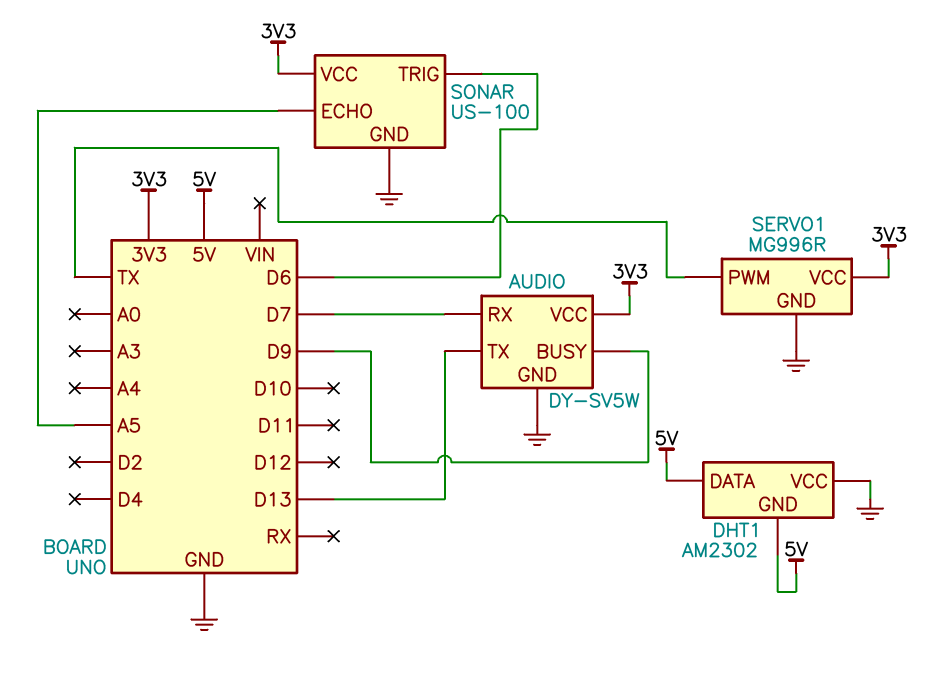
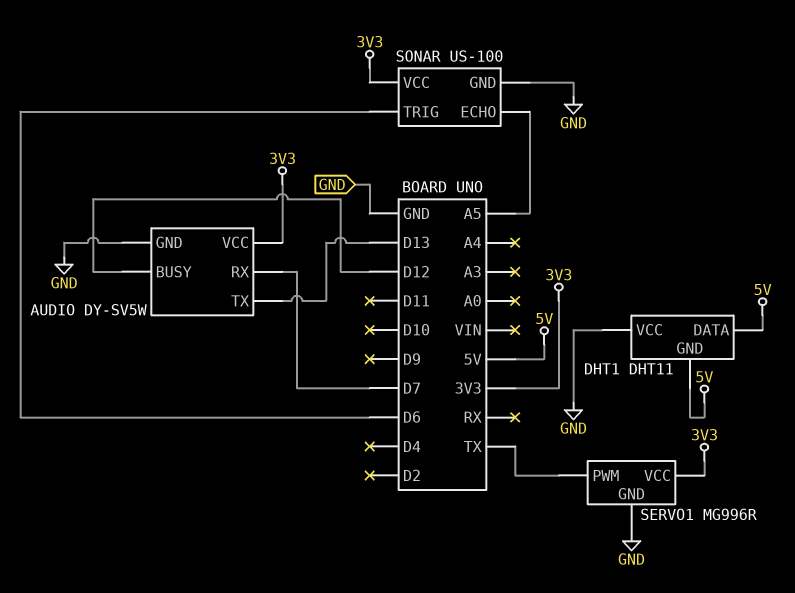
AUDIO pin BUSY: D9 -> D12
DHT1: AM2302 -> DHT11

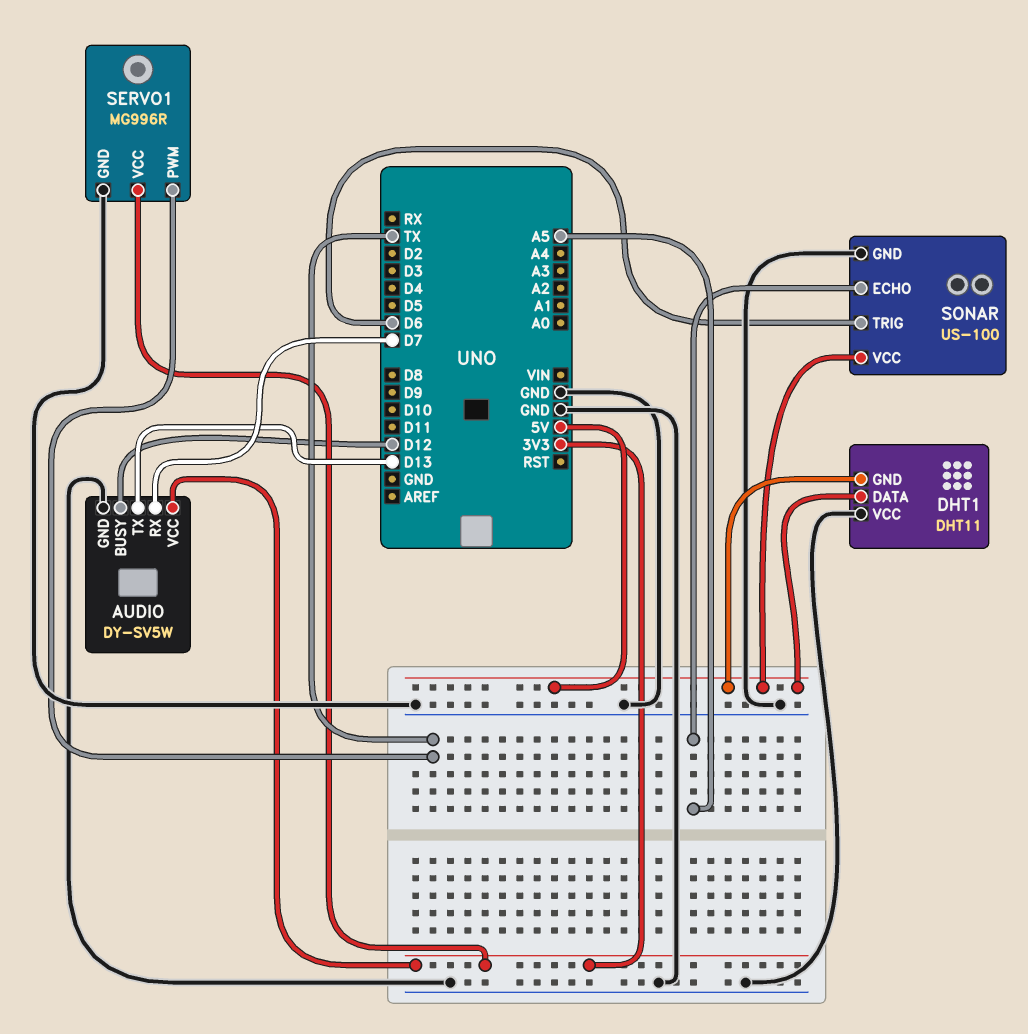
SONAR pin VCC: 3V3 -> 5V

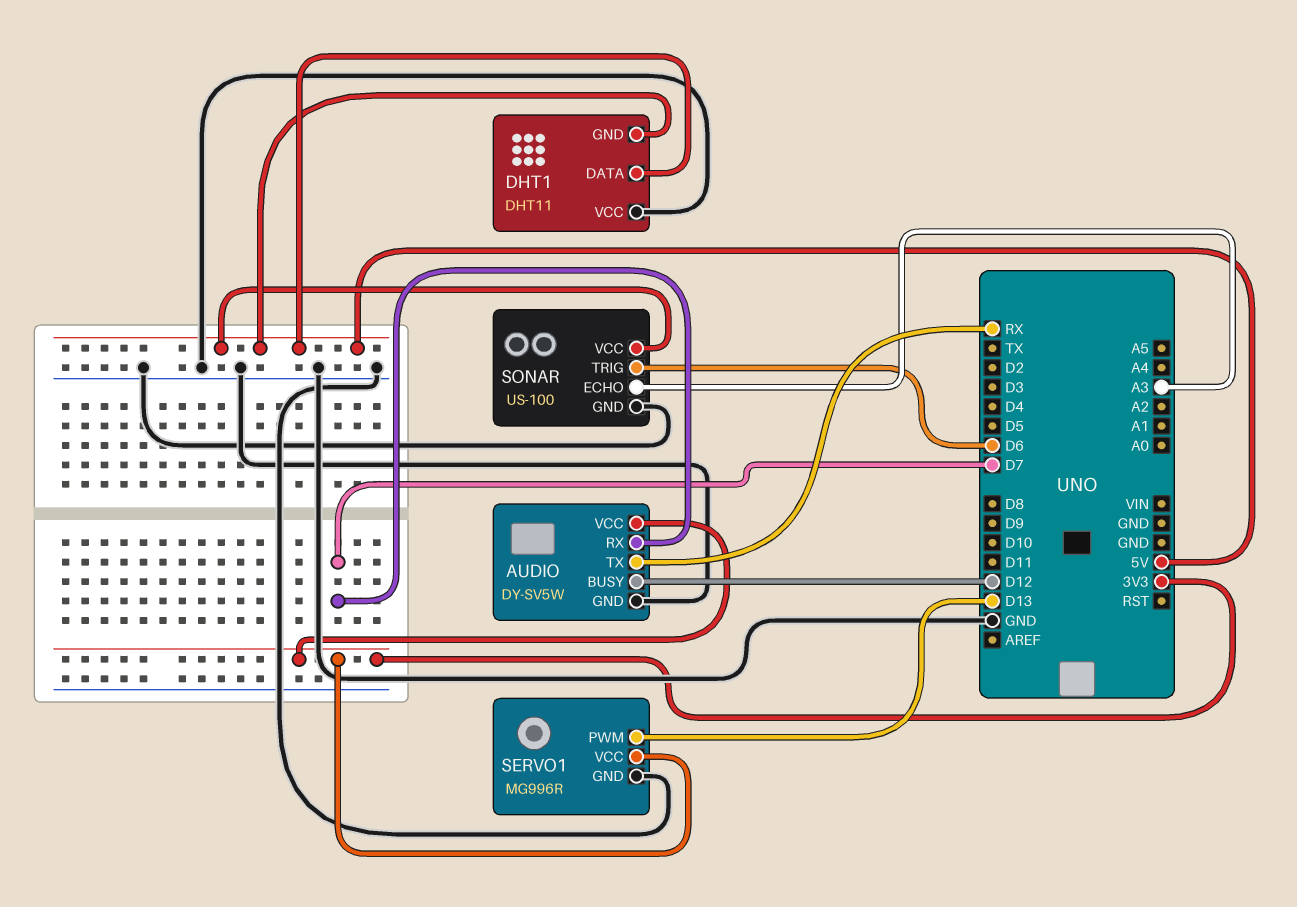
AUDIO pin TX: D13 -> RX
SERVO1 pin PWM: TX -> D13
SONAR pin ECHO: A5 -> A3

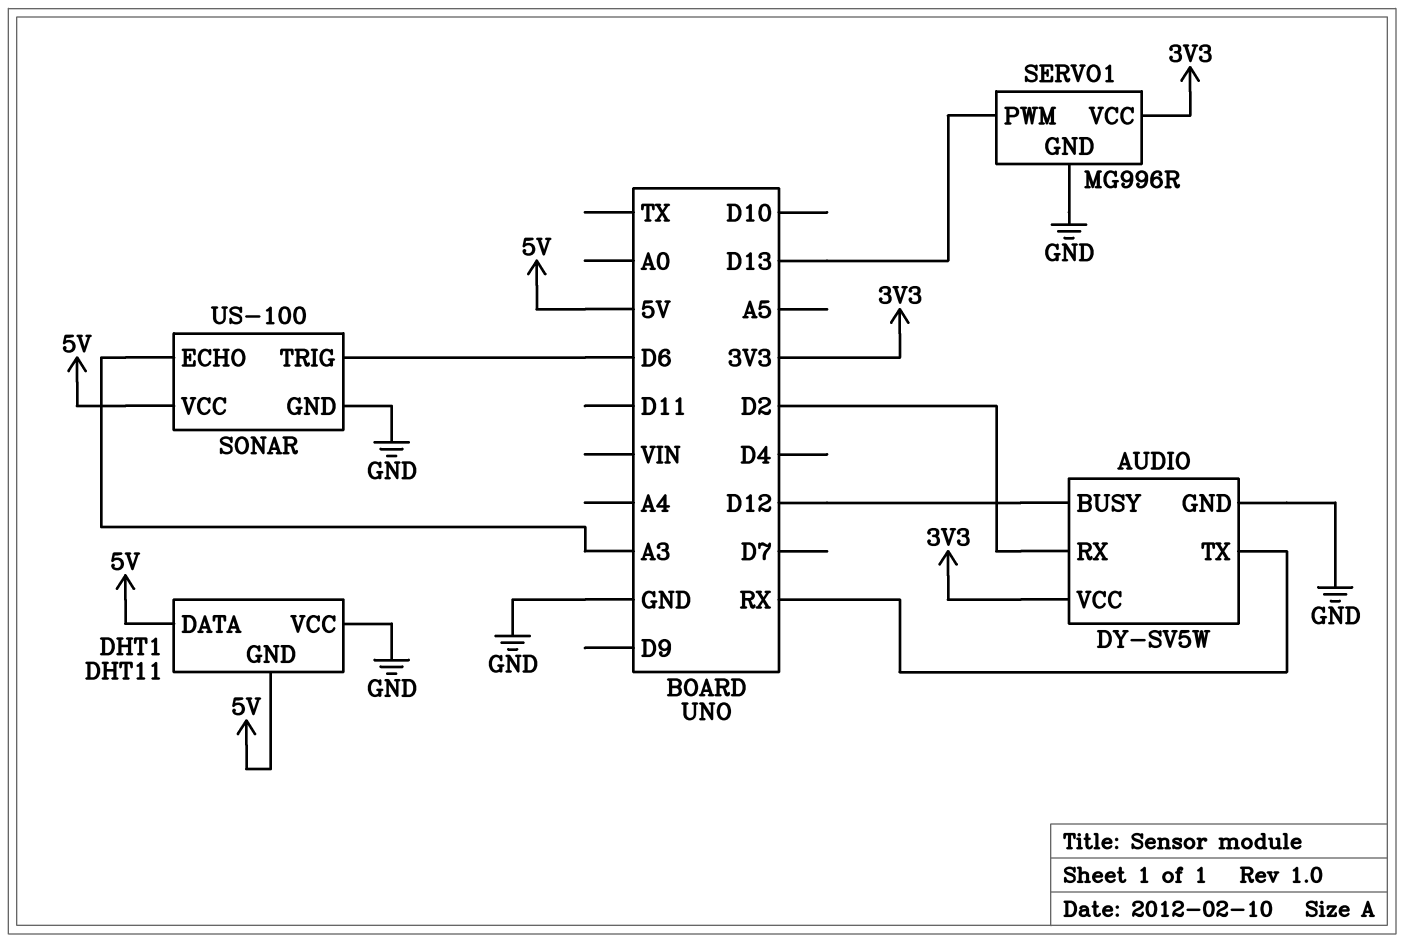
AUDIO pin RX: D7 -> D2

